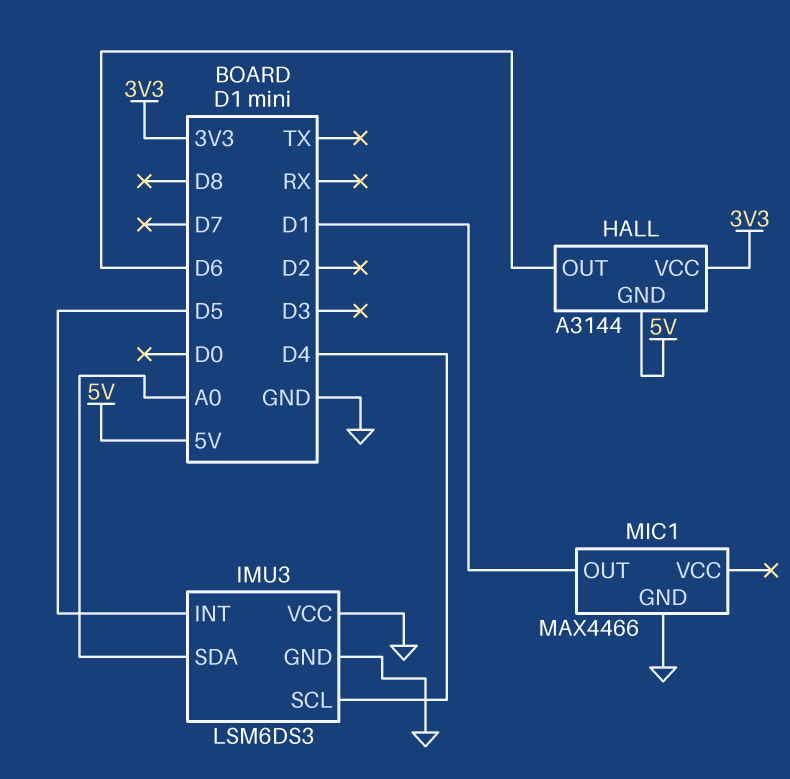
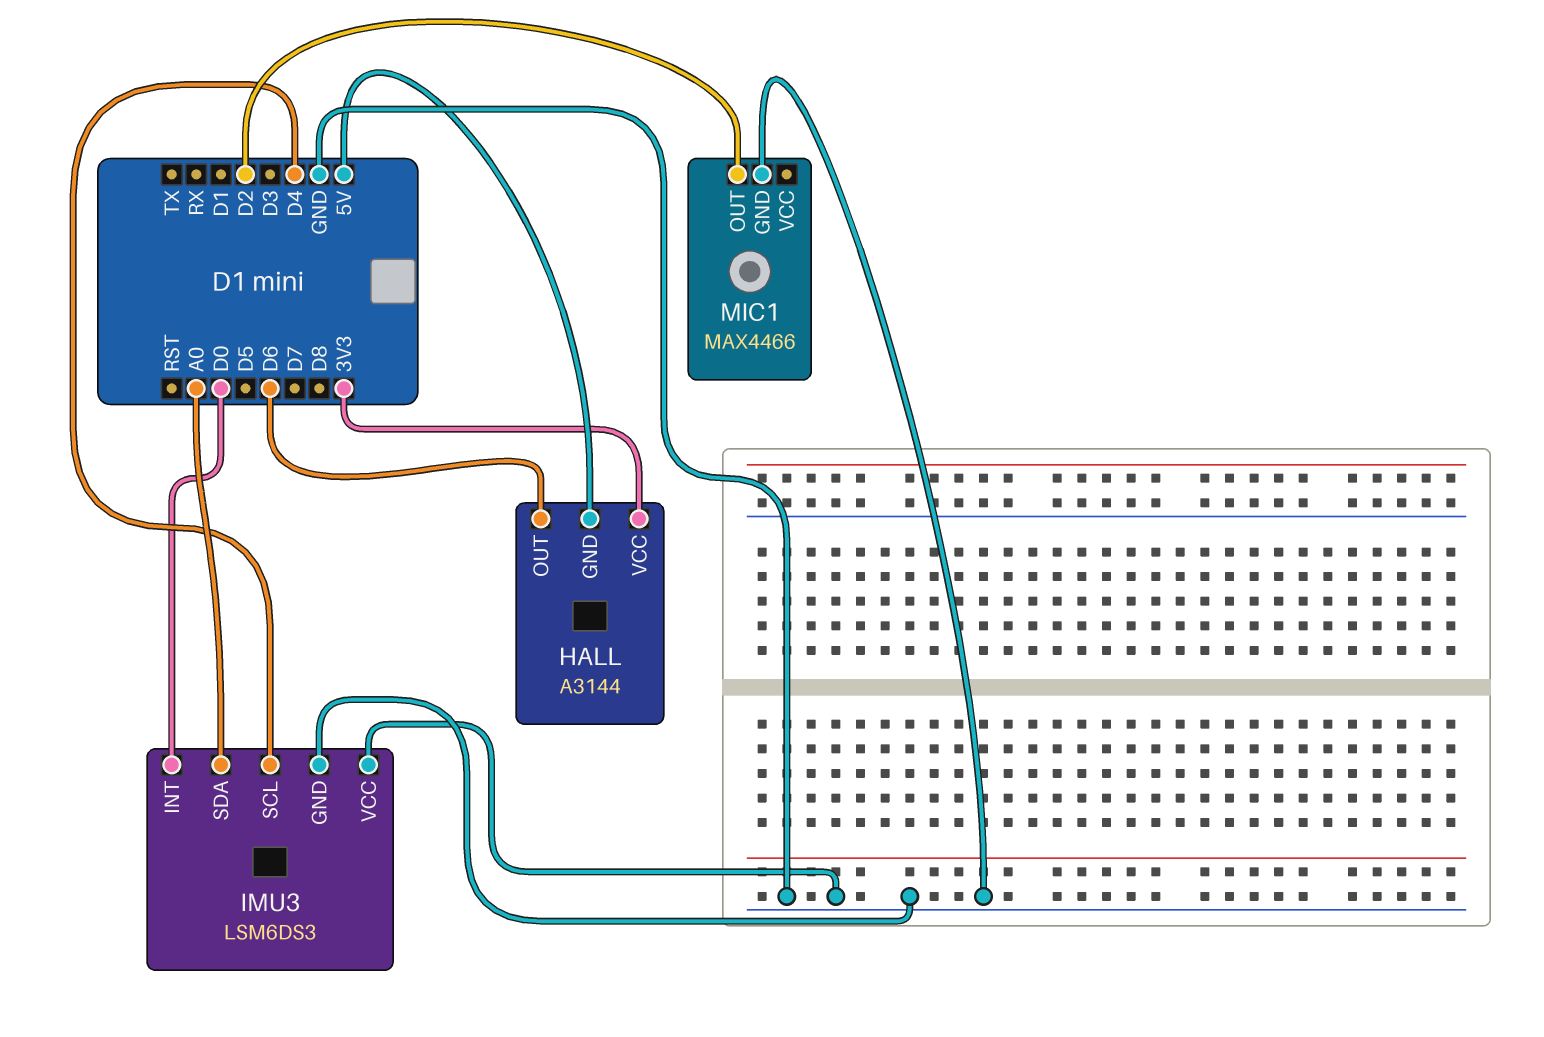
IMU3 pin INT: D5 -> D0
MIC1 pin OUT: D1 -> D2

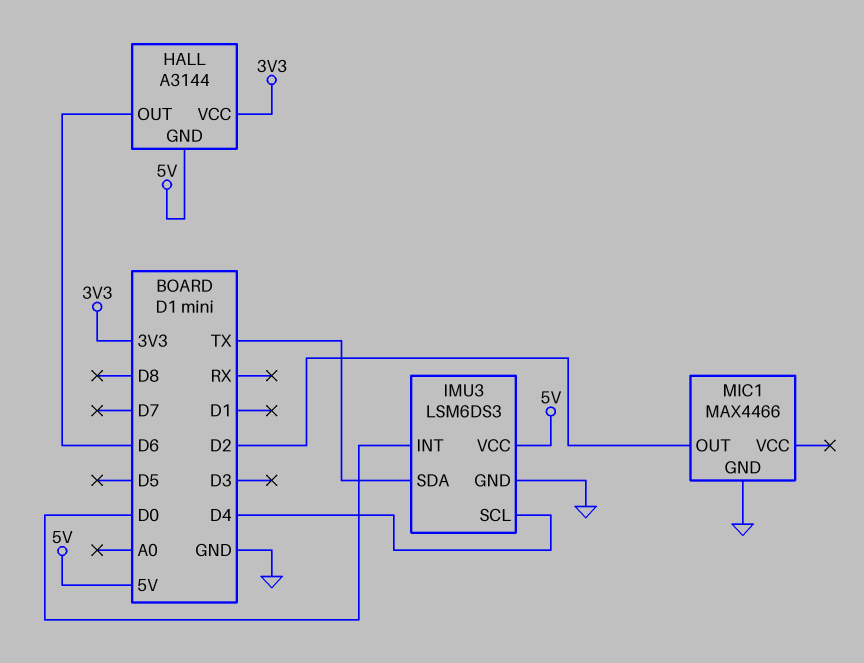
IMU3 pin SDA: A0 -> TX
IMU3 pin VCC: GND -> 5V

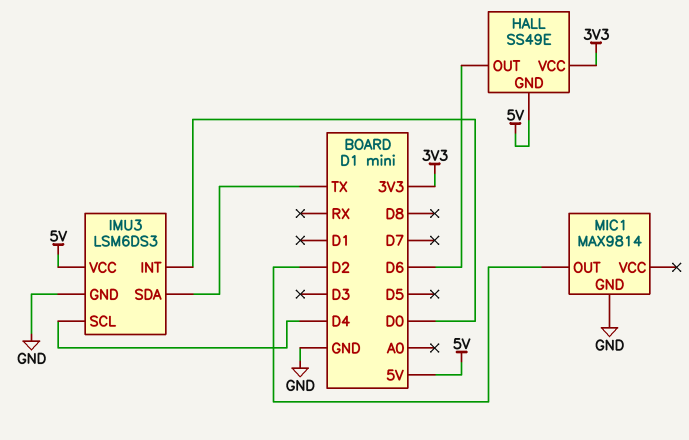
HALL: A3144 -> SS49E
MIC1: MAX4466 -> MAX9814

